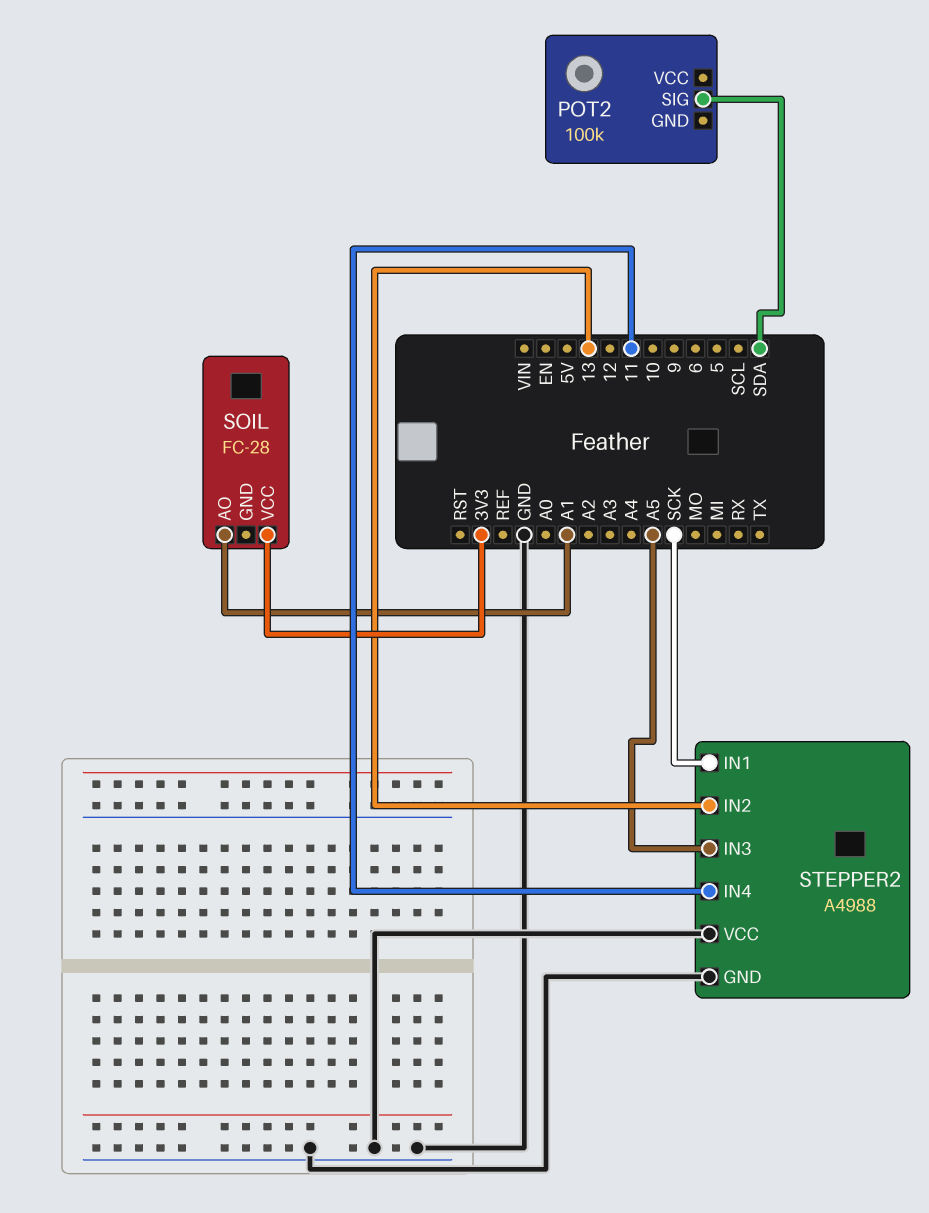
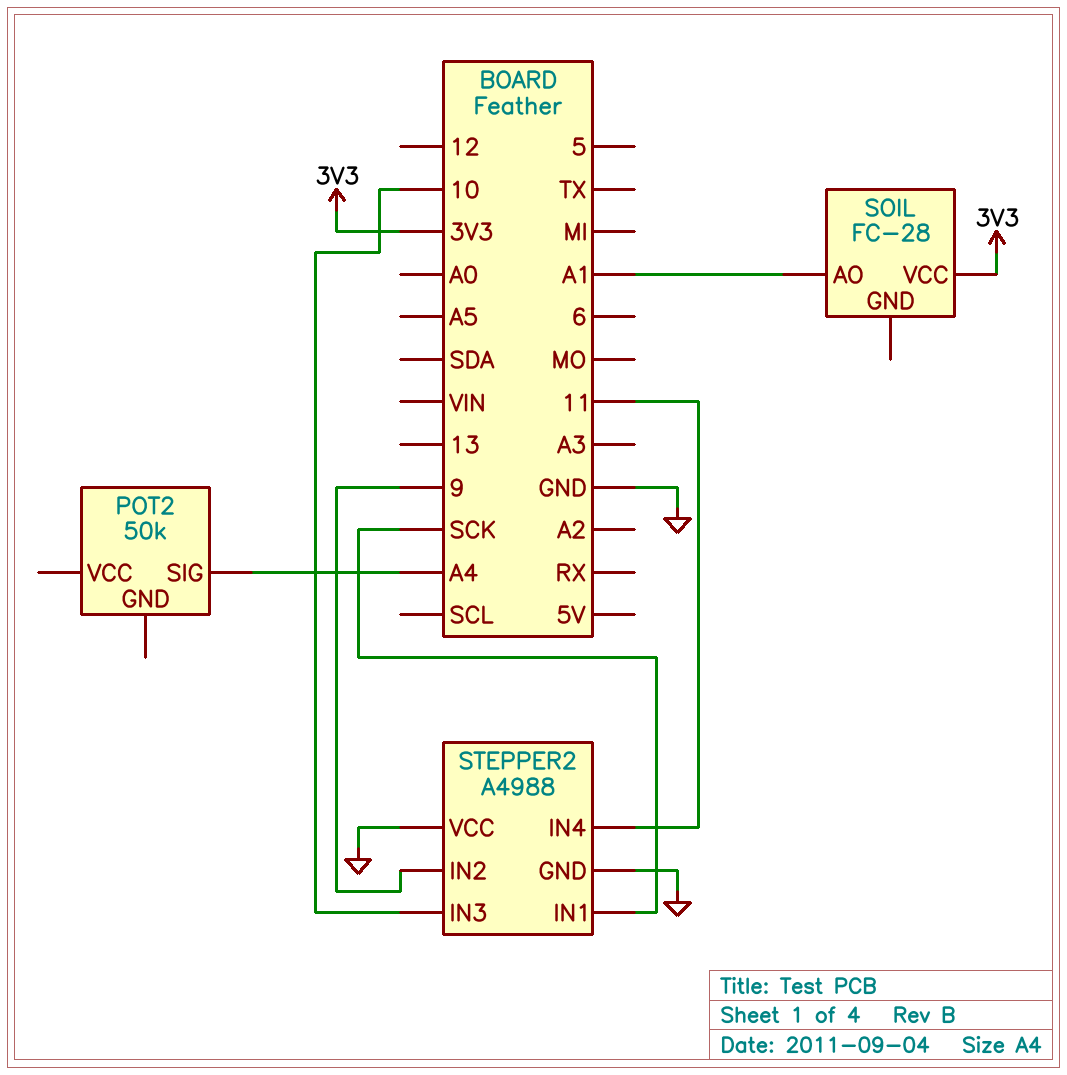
POT2: 100k -> 50k
POT2 pin SIG: SDA -> A4
STEPPER2 pin IN2: 13 -> 9
STEPPER2 pin IN3: A5 -> 10

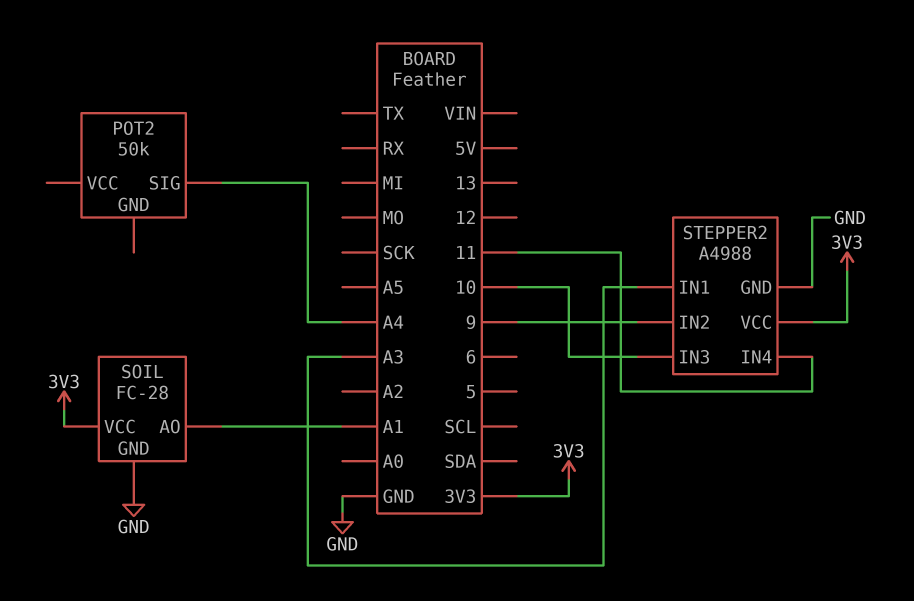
SOIL pin GND: none -> GND
STEPPER2 pin IN1: SCK -> A3
STEPPER2 pin VCC: GND -> 3V3

